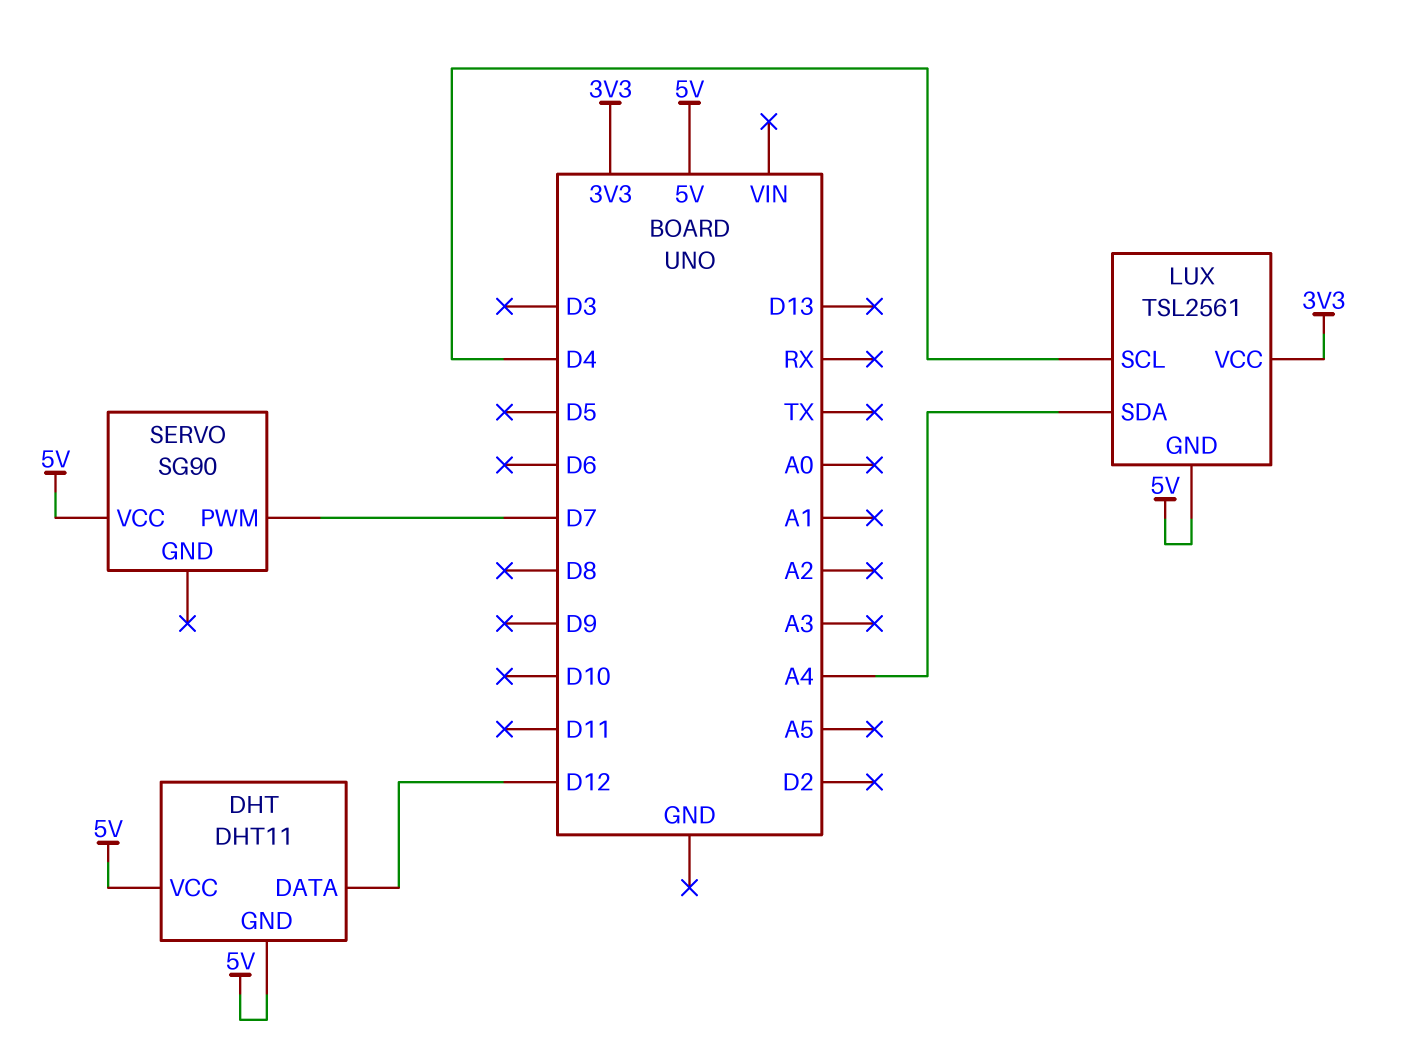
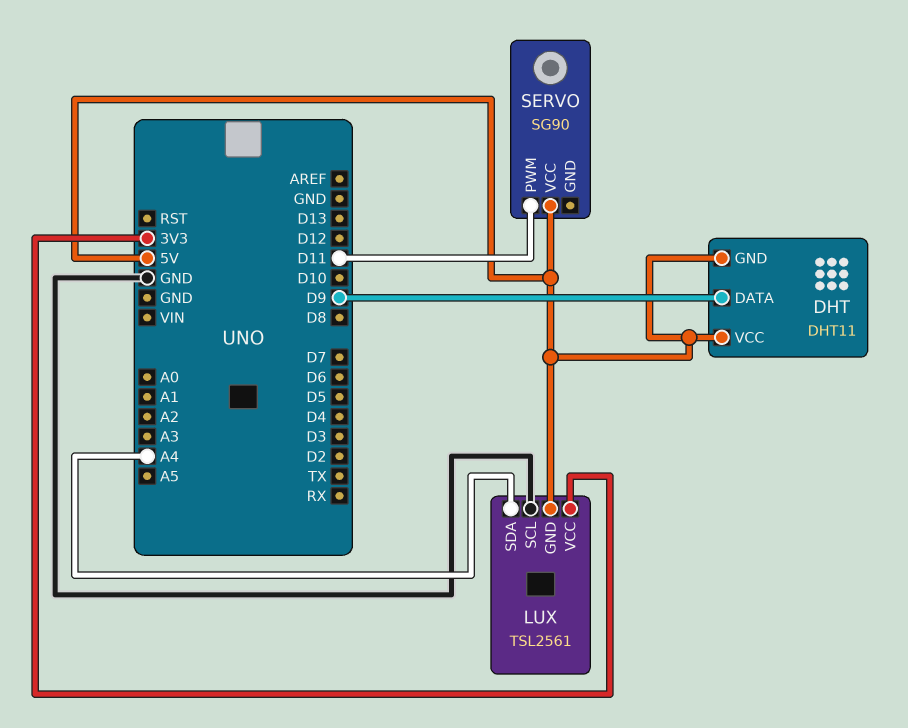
DHT pin DATA: D12 -> D9
LUX pin SCL: D4 -> GND
SERVO pin PWM: D7 -> D11

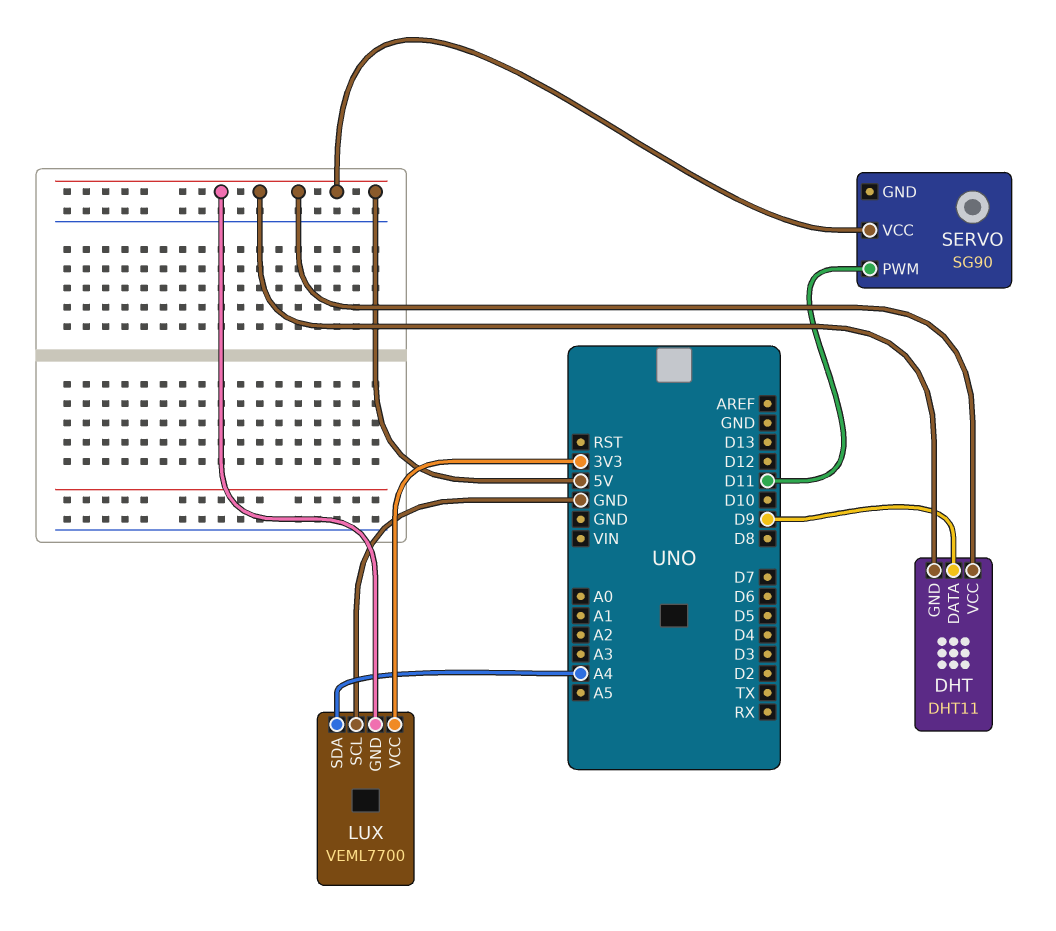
LUX: TSL2561 -> VEML7700

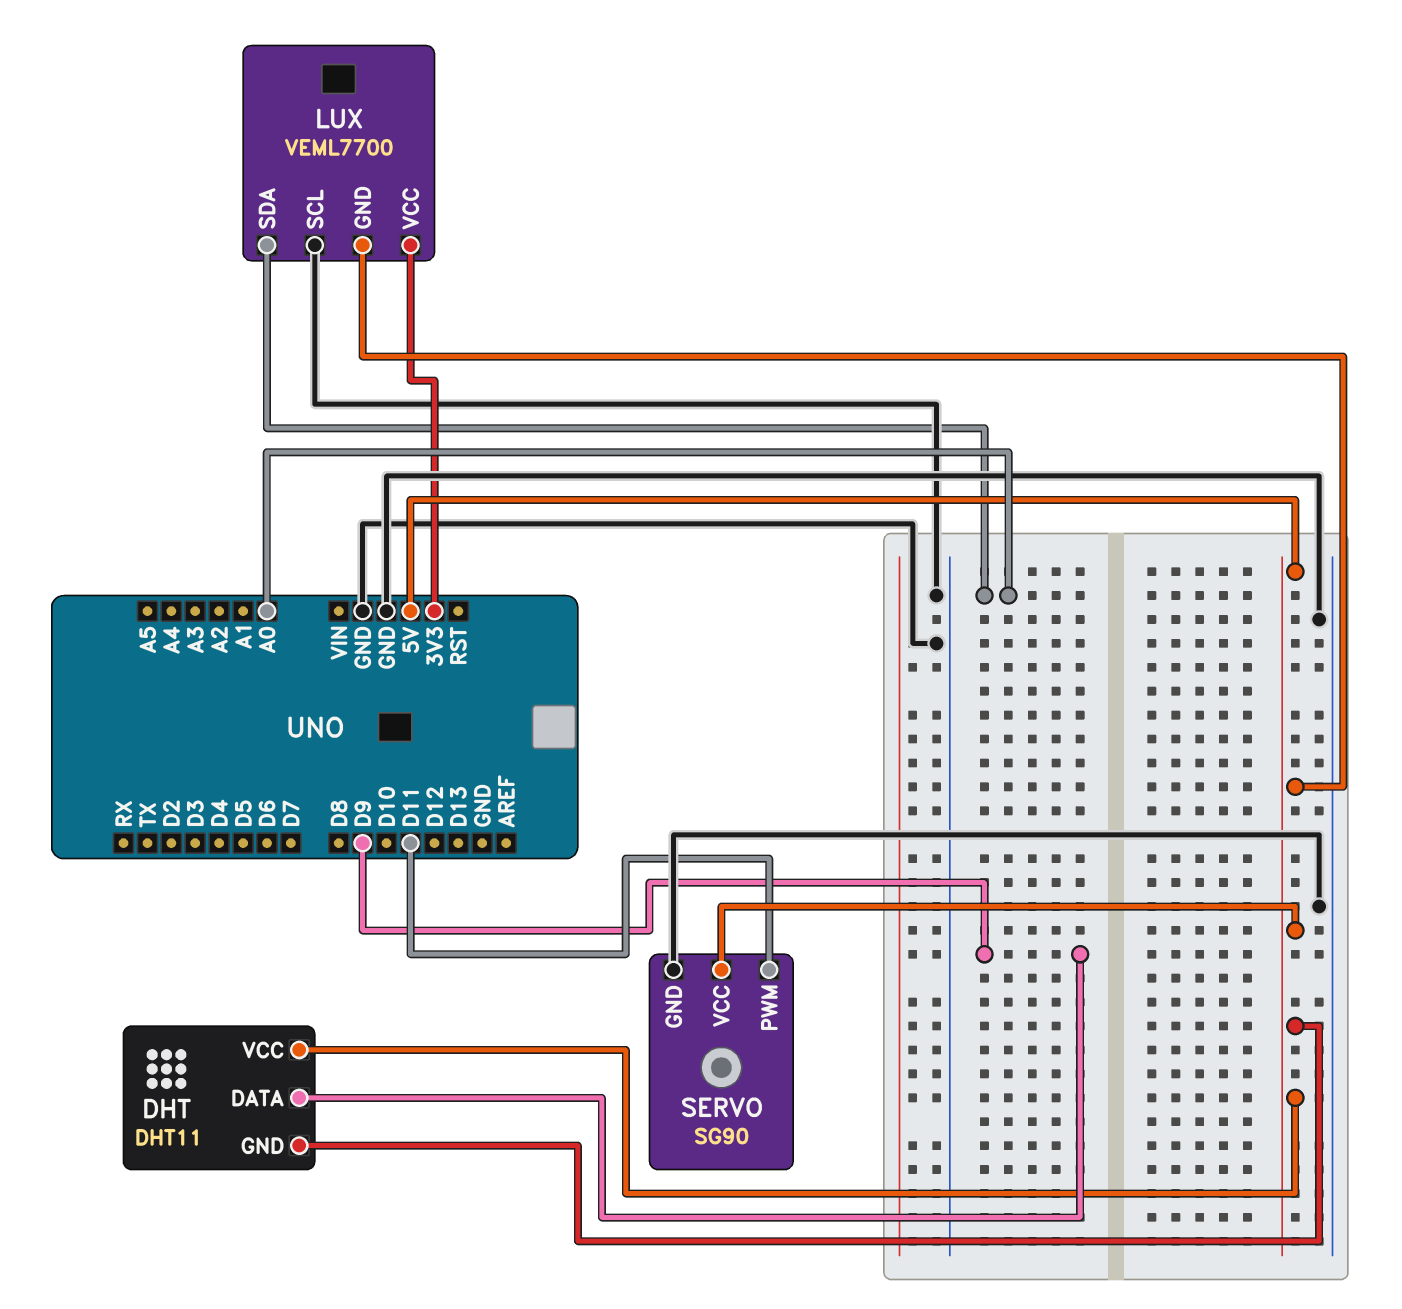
LUX pin SDA: A4 -> A0
SERVO pin GND: none -> GND

